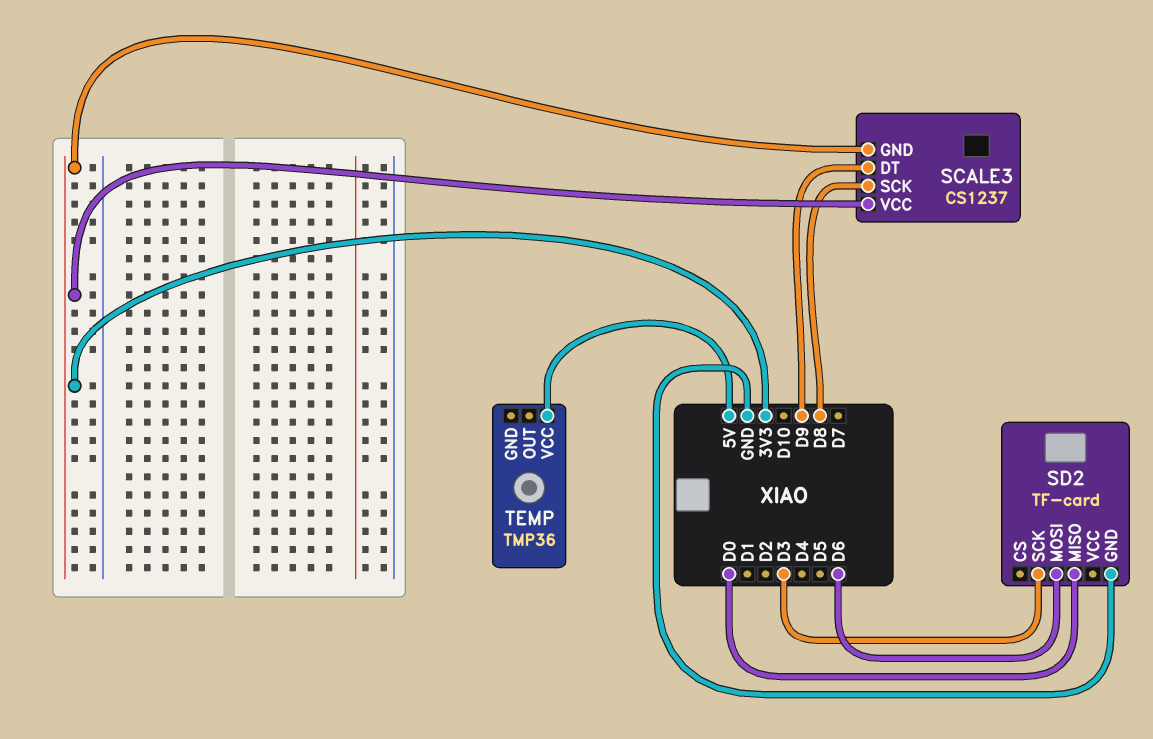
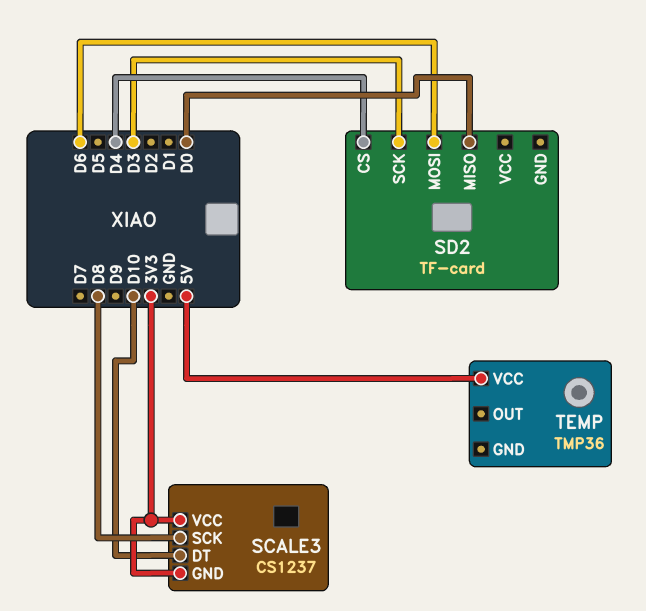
SCALE3 pin DT: D9 -> D10
SD2 pin CS: none -> D4
SD2 pin GND: GND -> none

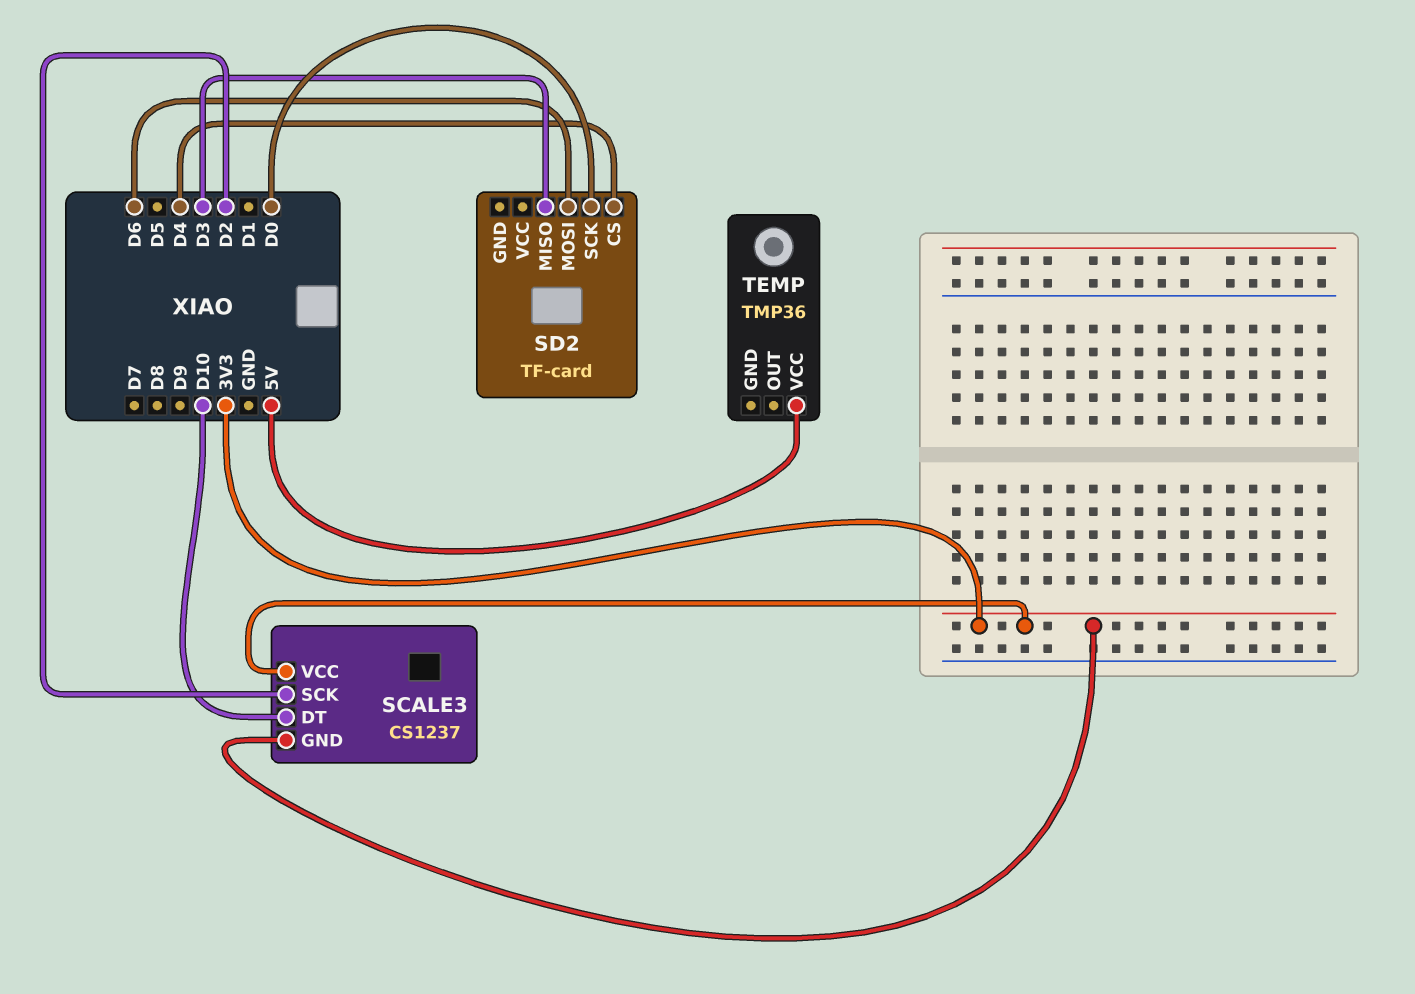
SCALE3 pin SCK: D8 -> D2
SD2 pin MISO: D0 -> D3
SD2 pin SCK: D3 -> D0

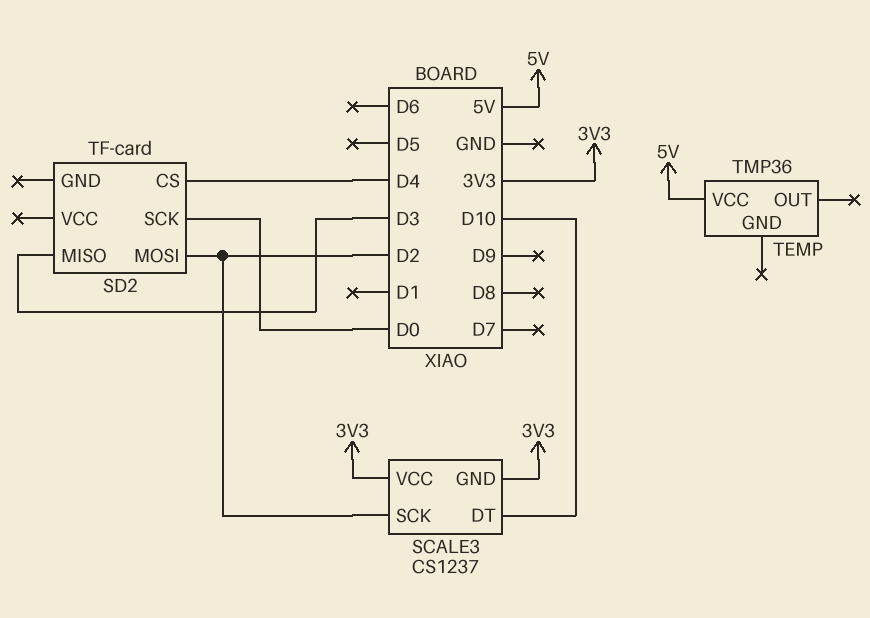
SD2 pin MOSI: D6 -> D2

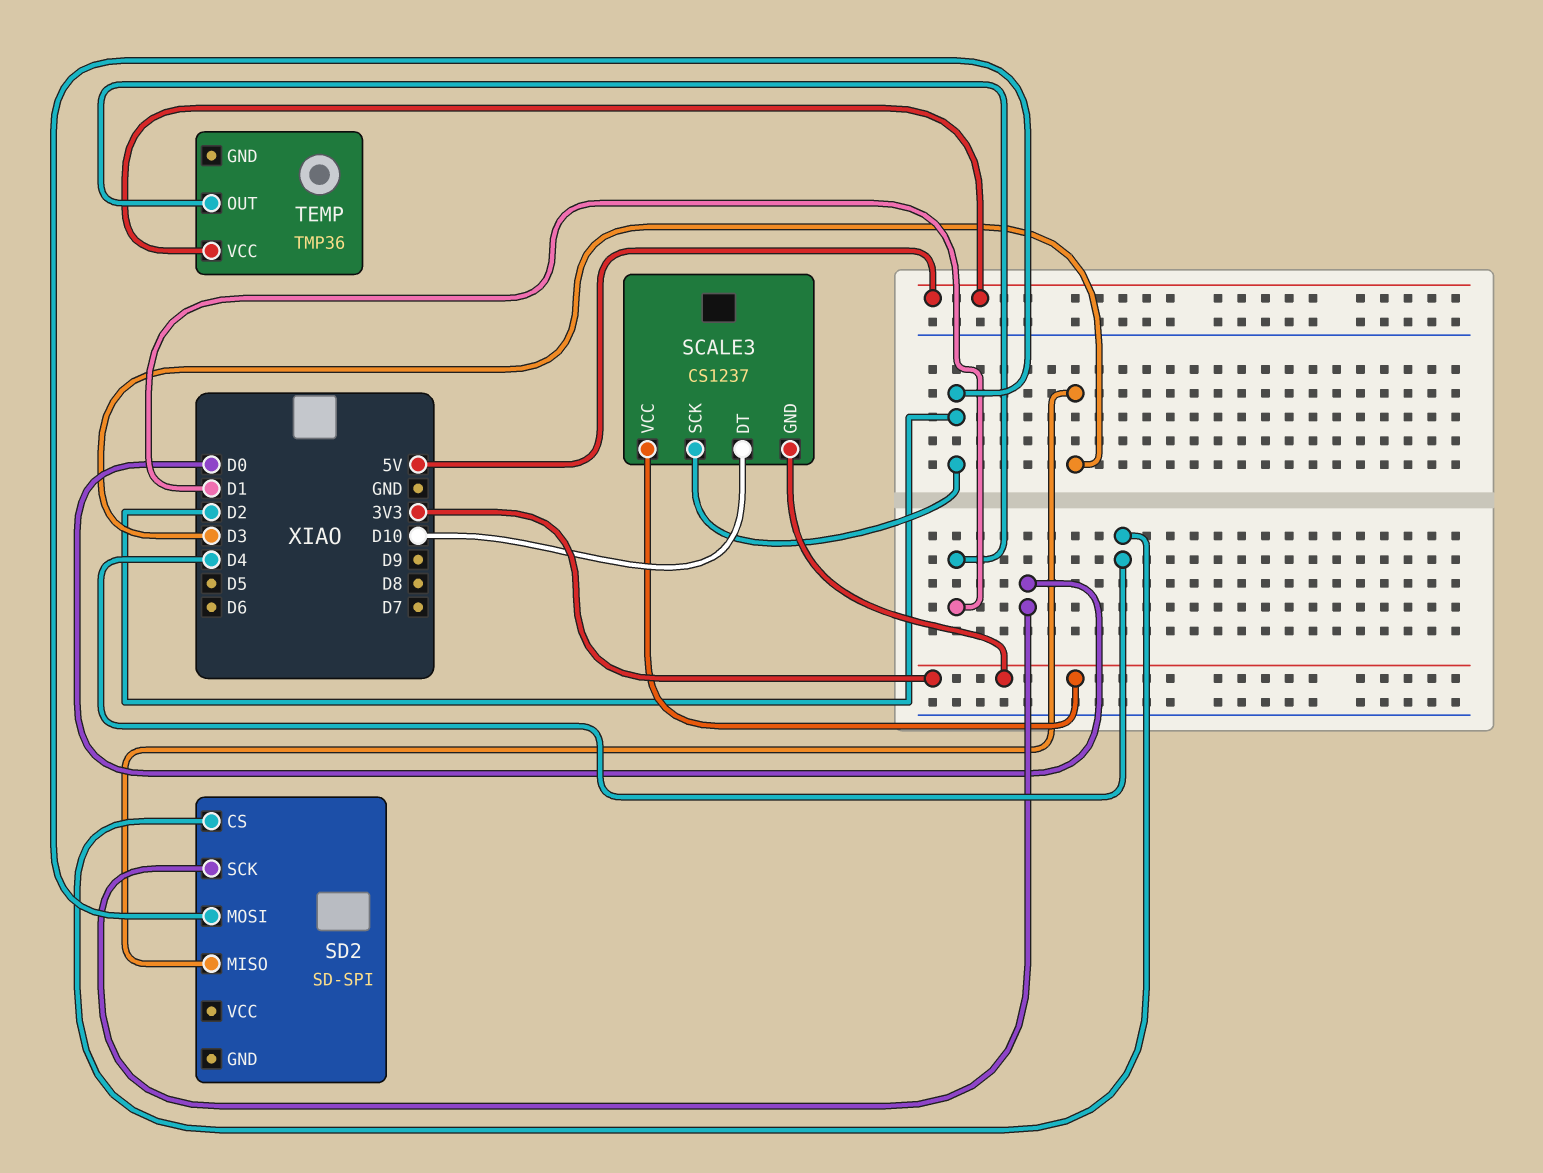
SD2: TF-card -> SD-SPI
TEMP pin OUT: none -> D1

